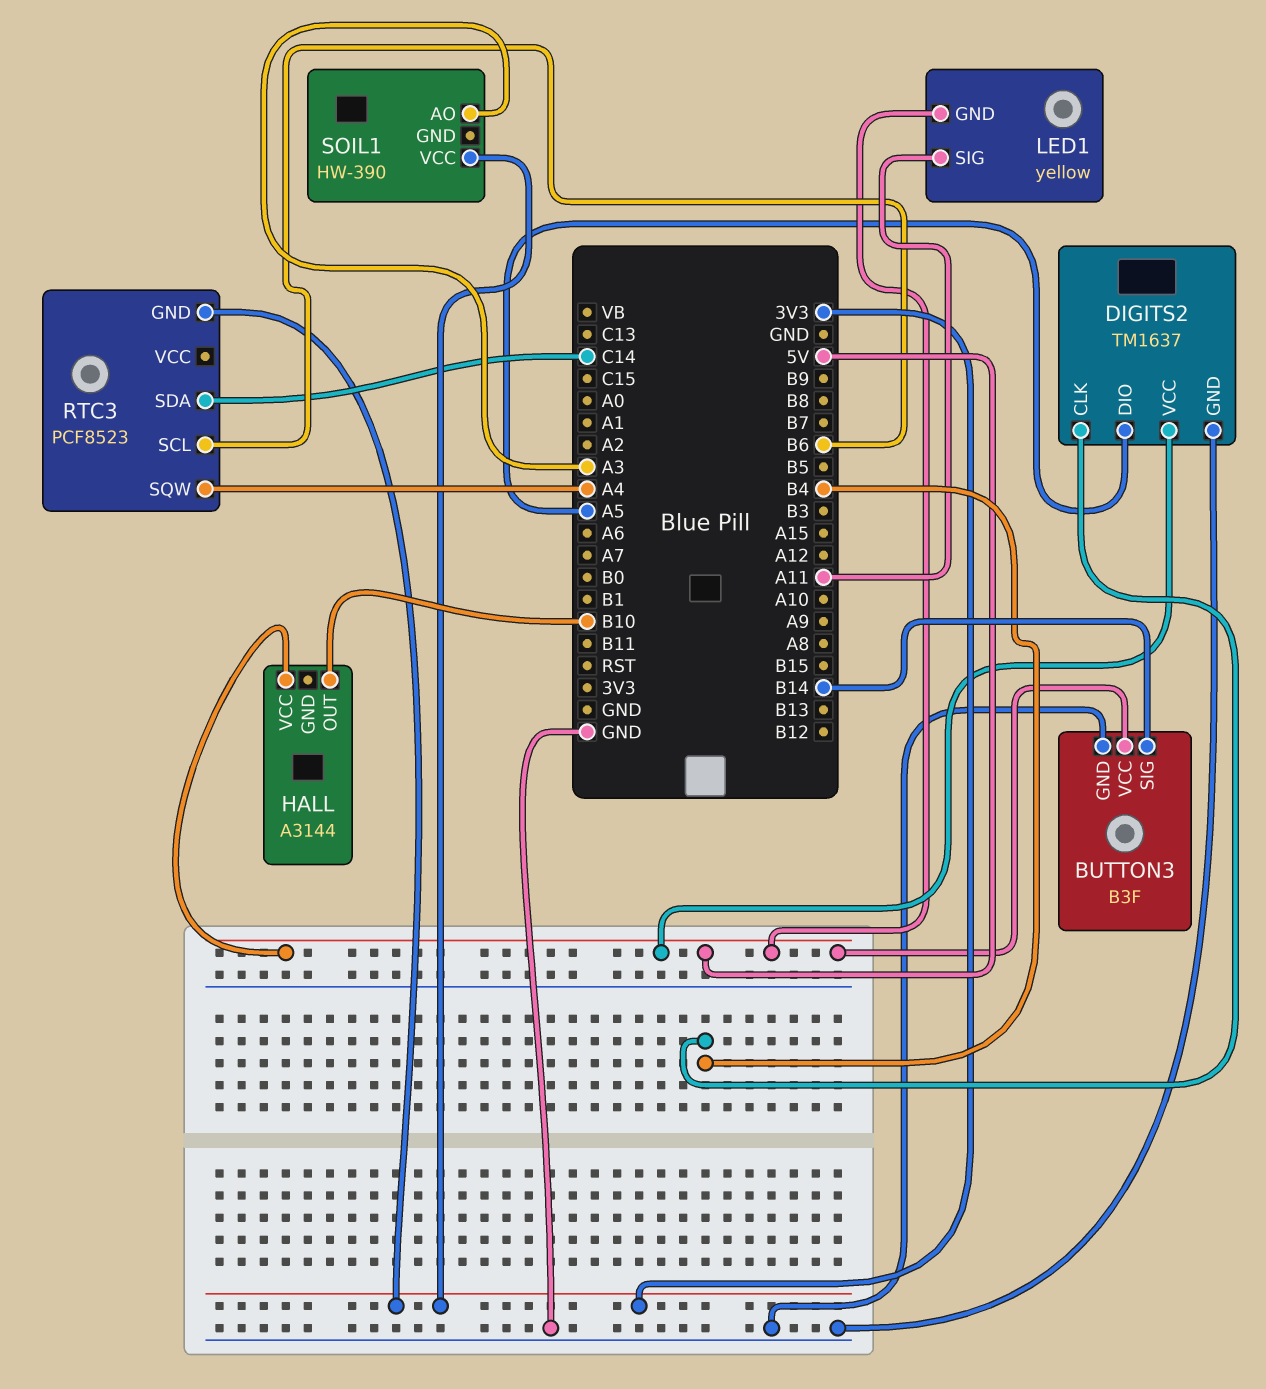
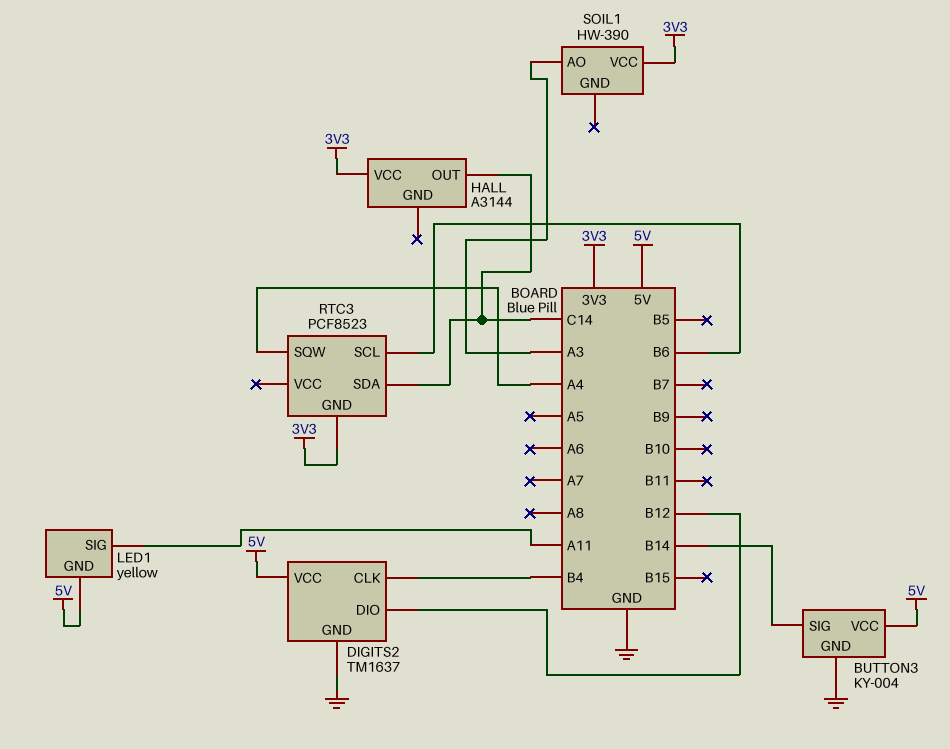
BUTTON3: B3F -> KY-004
DIGITS2 pin DIO: A5 -> B12
HALL pin OUT: B10 -> C14
HALL pin VCC: 5V -> 3V3

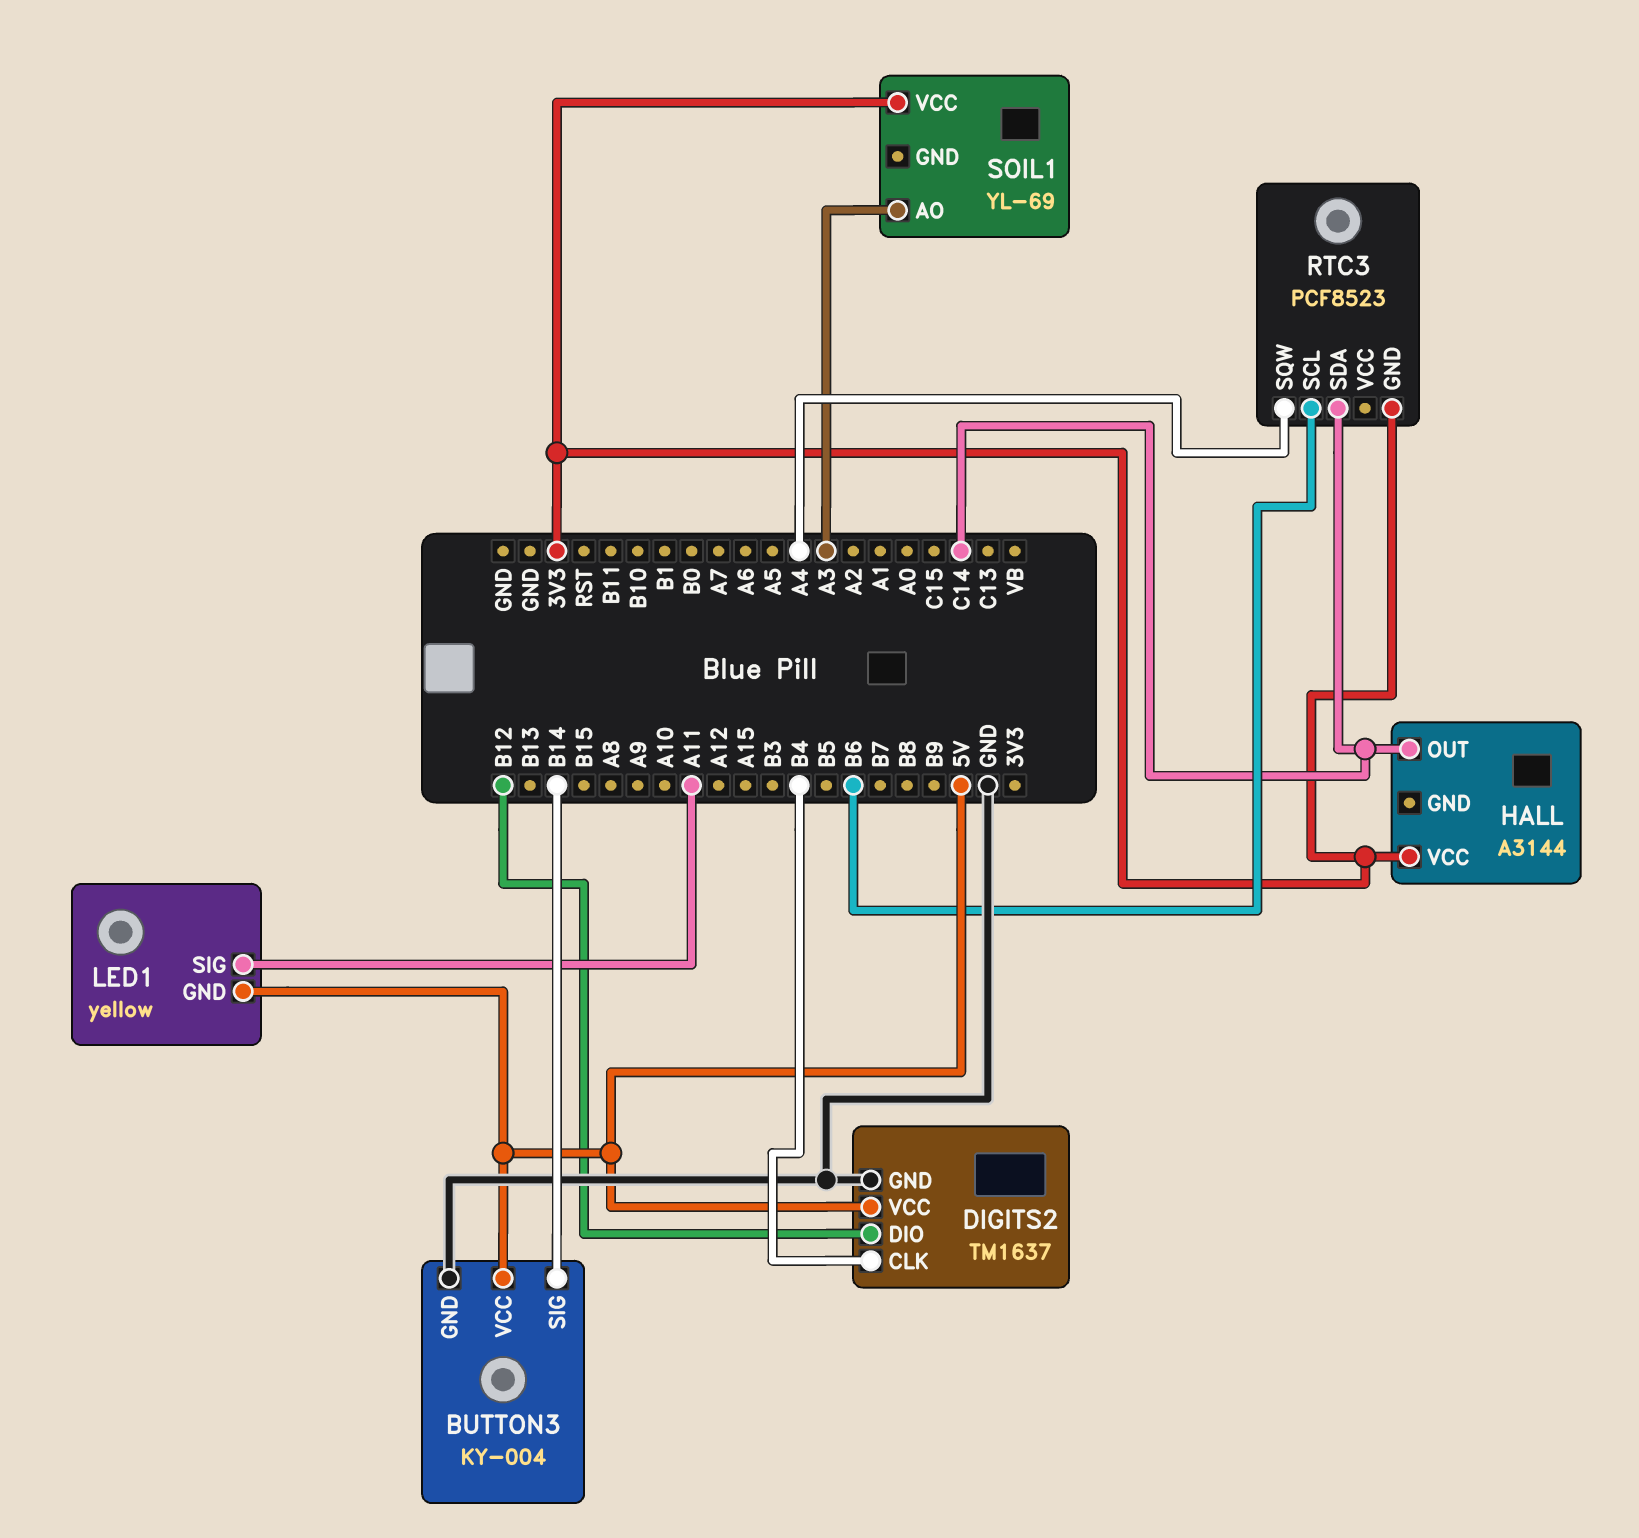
SOIL1: HW-390 -> YL-69

